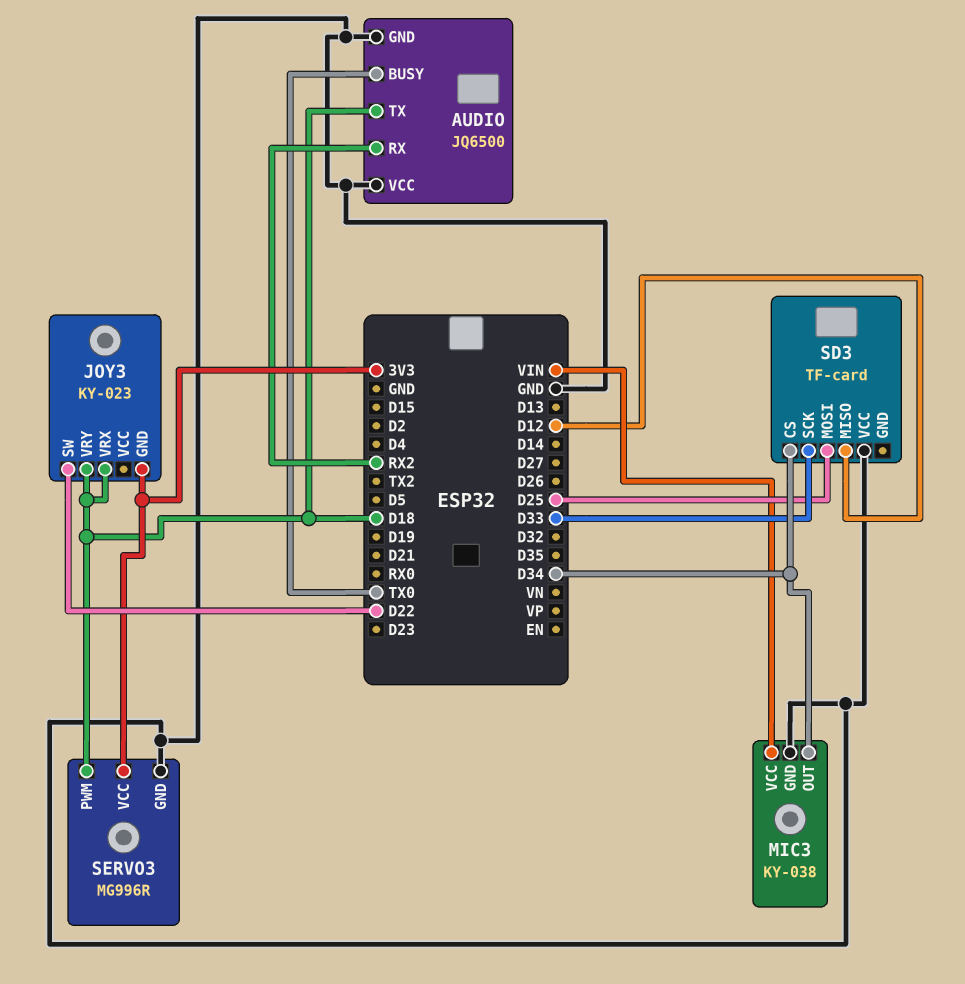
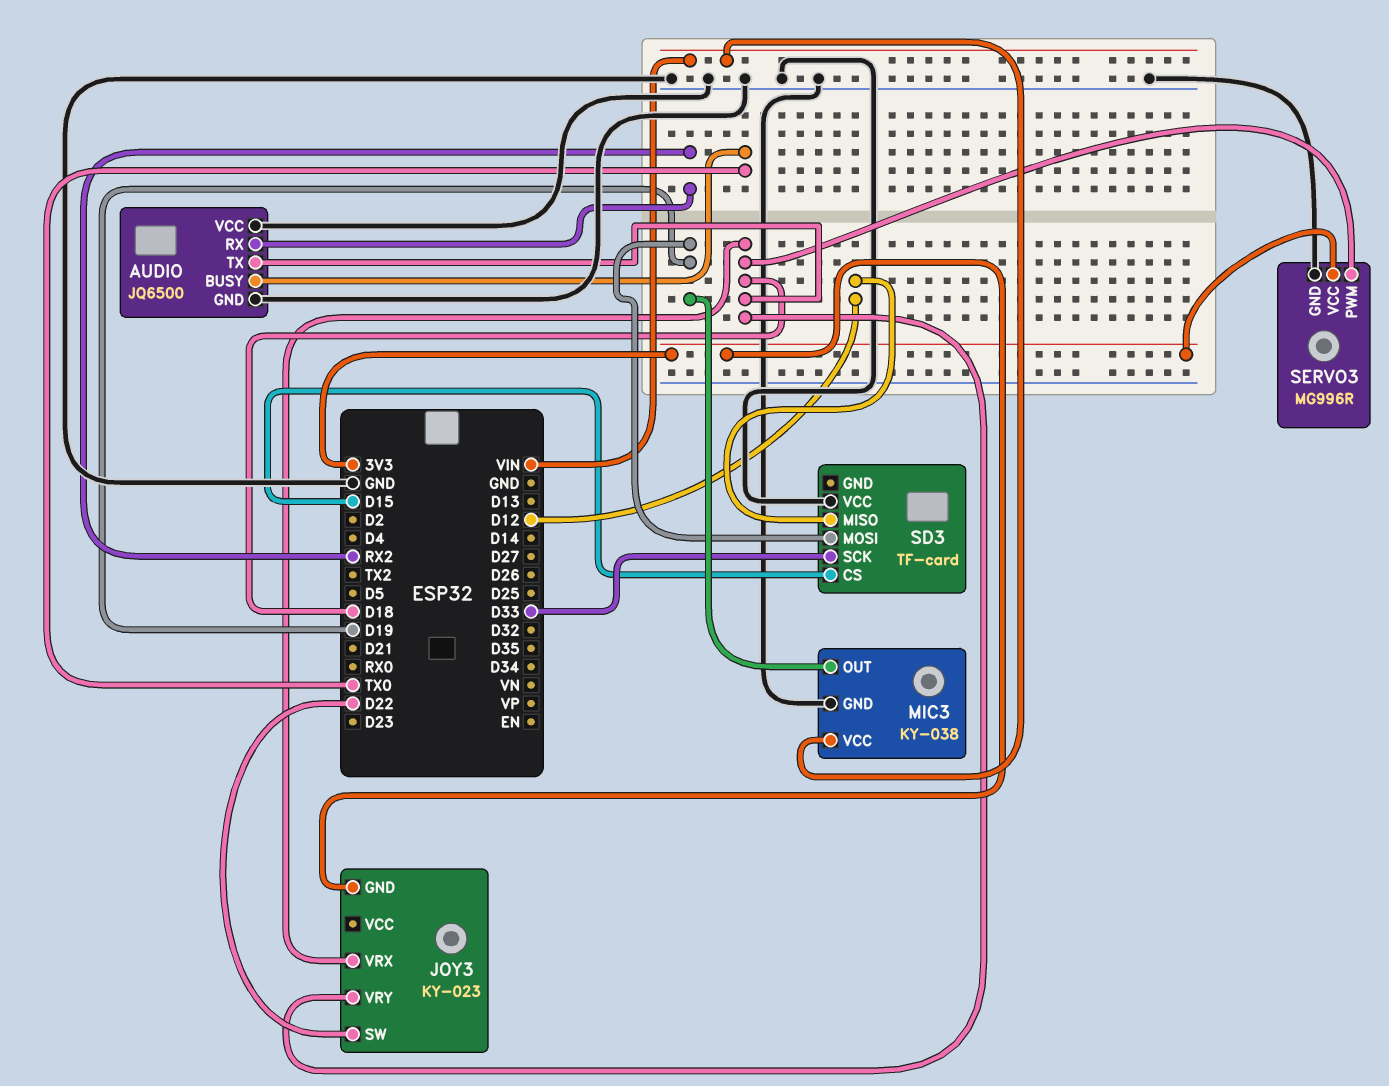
MIC3 pin OUT: D34 -> D19
SD3 pin CS: D34 -> D15
SD3 pin MOSI: D25 -> D19

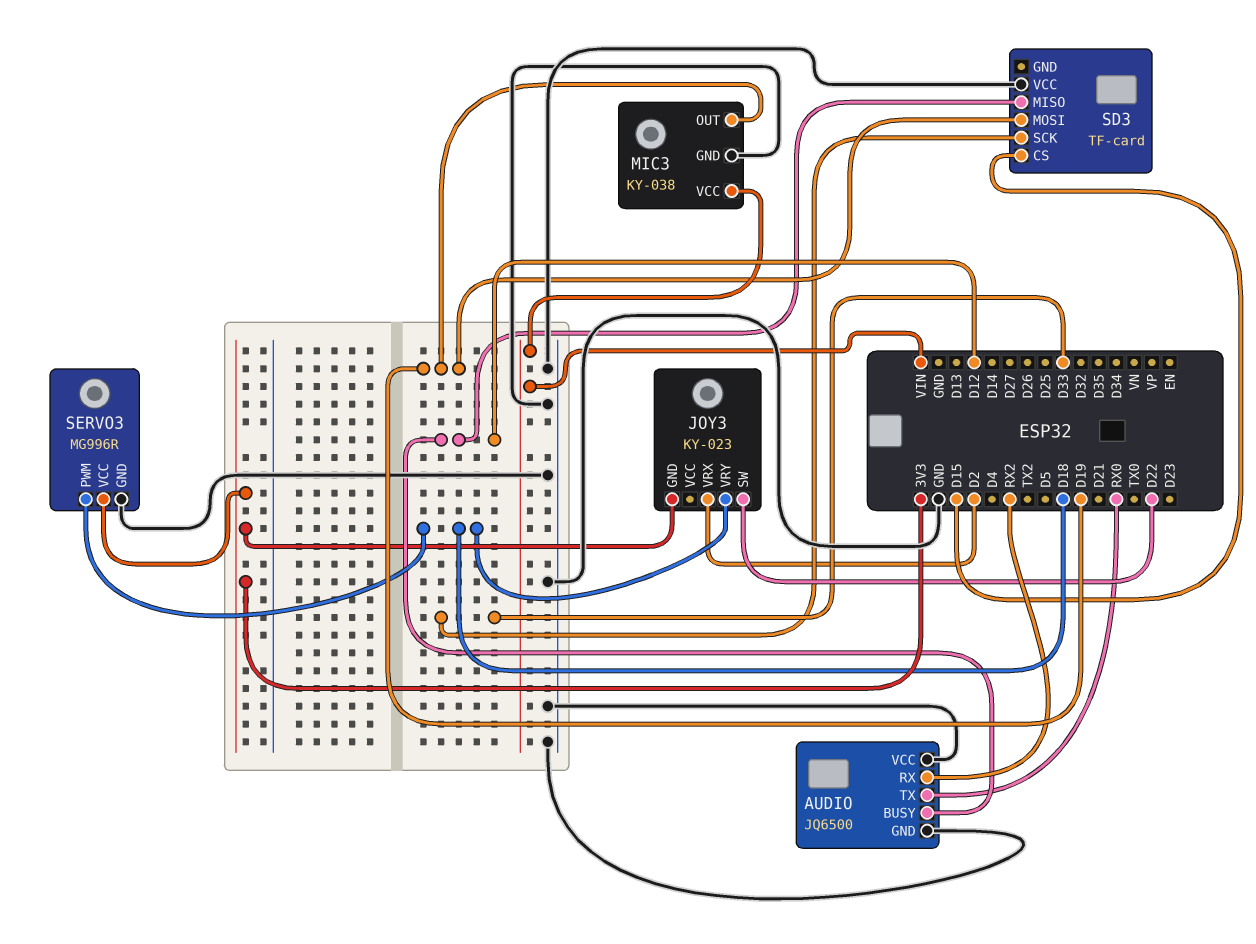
AUDIO pin BUSY: TX0 -> D12
AUDIO pin TX: D18 -> RX0
JOY3 pin VRX: D18 -> D2

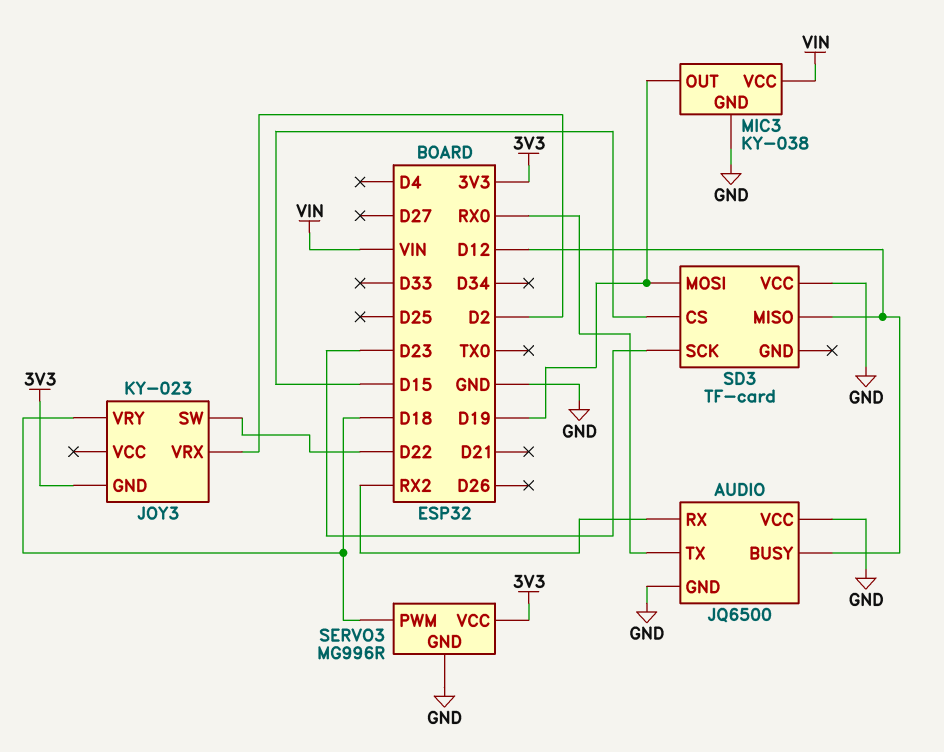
SD3 pin SCK: D33 -> D23

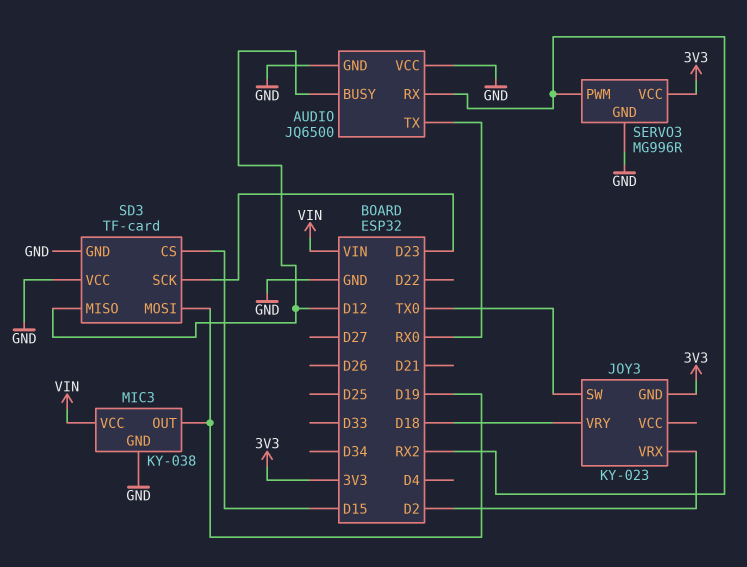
JOY3 pin SW: D22 -> TX0
SD3 pin GND: none -> GND
SERVO3 pin PWM: D18 -> RX2

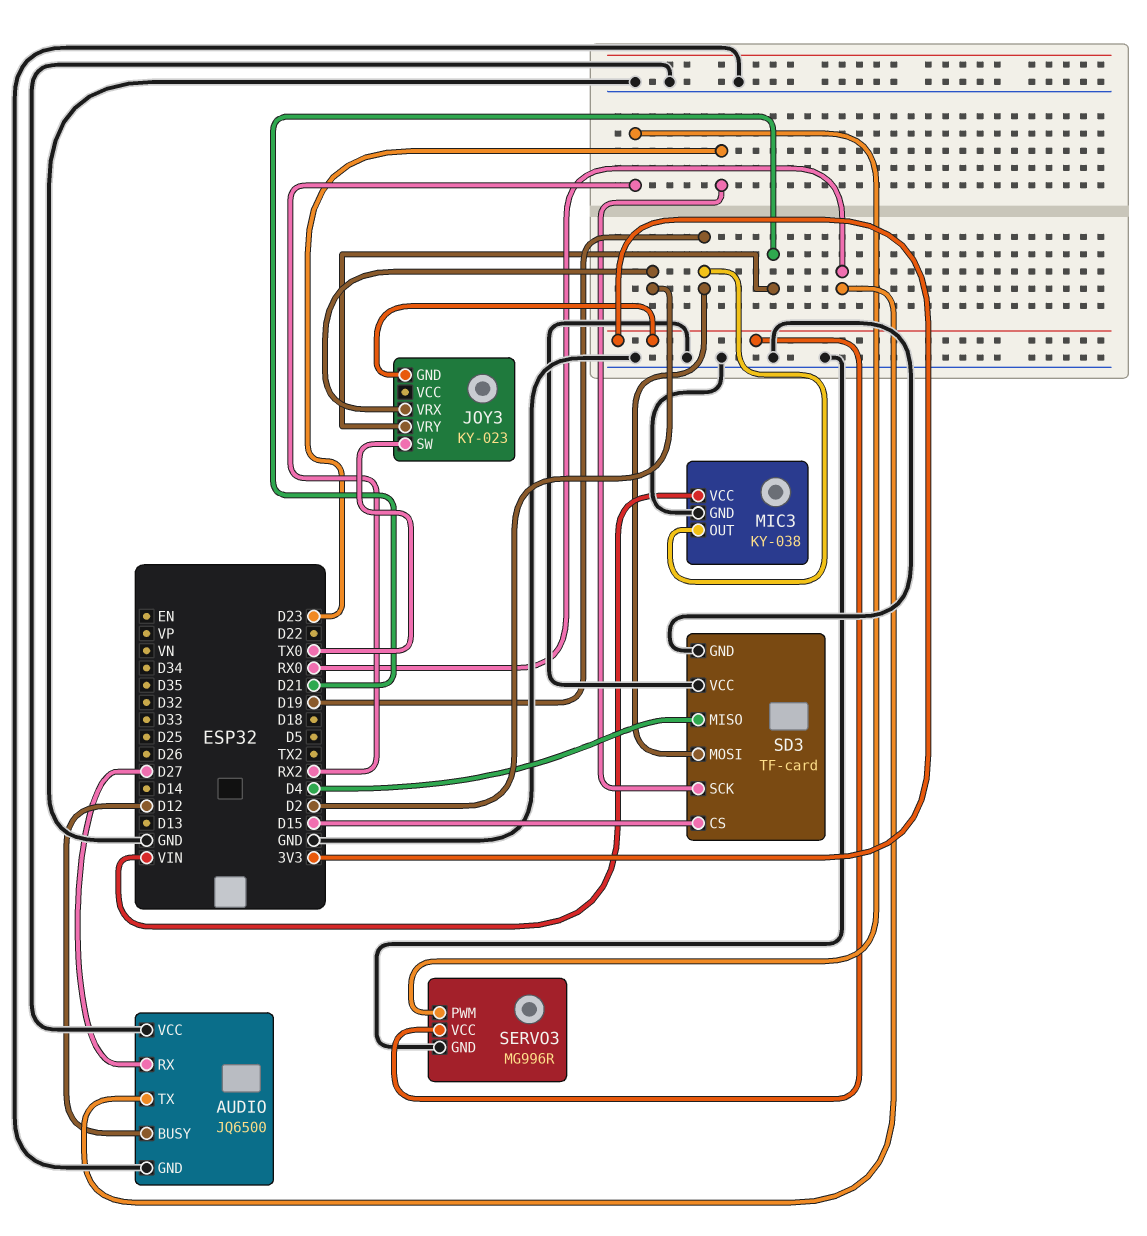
AUDIO pin RX: RX2 -> D27
JOY3 pin VRY: D18 -> D21
SD3 pin MISO: D12 -> D4

